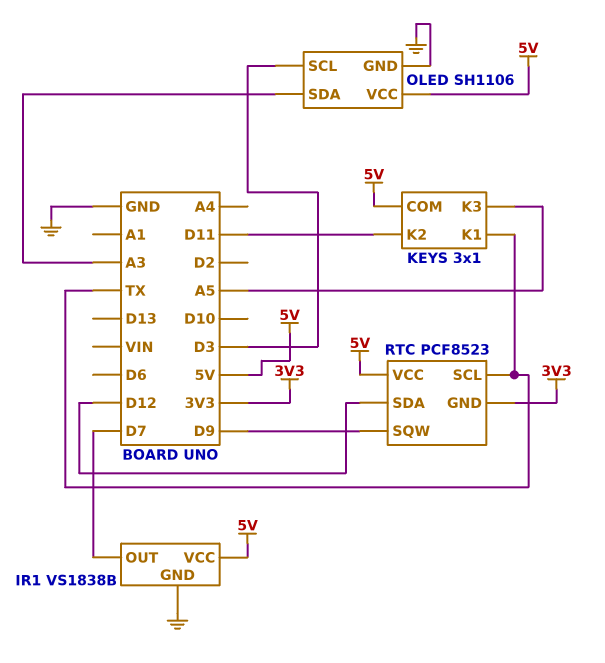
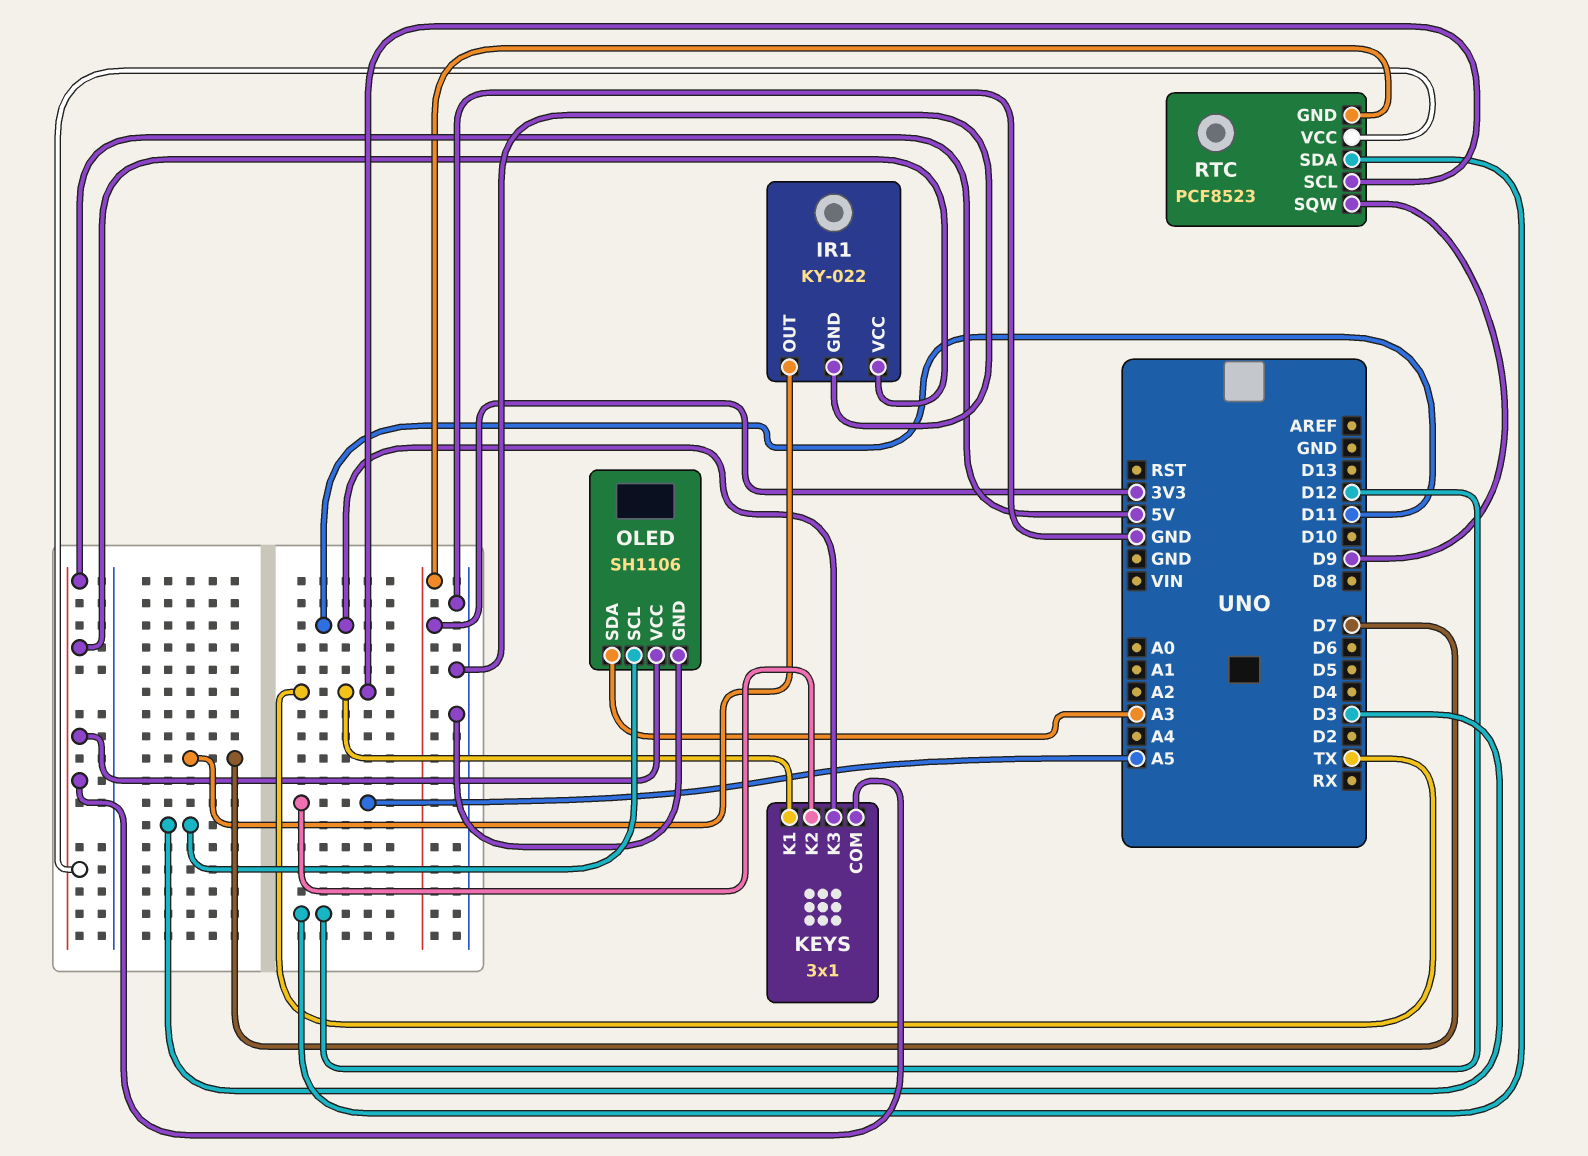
IR1: VS1838B -> KY-022
KEYS pin K2: D11 -> A5
KEYS pin K3: A5 -> D11

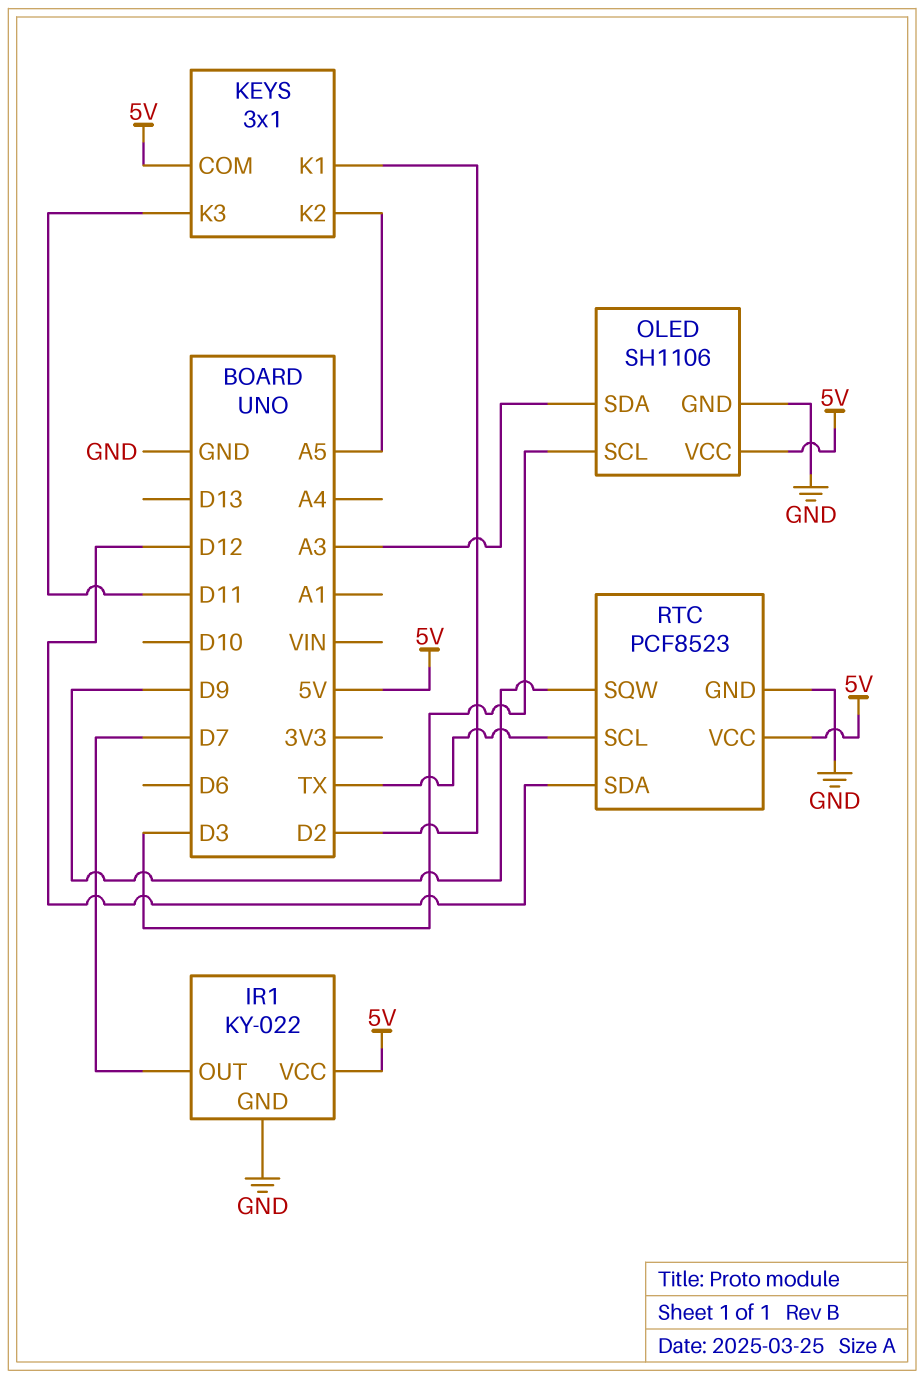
KEYS pin K1: TX -> D2
RTC pin GND: 3V3 -> GND

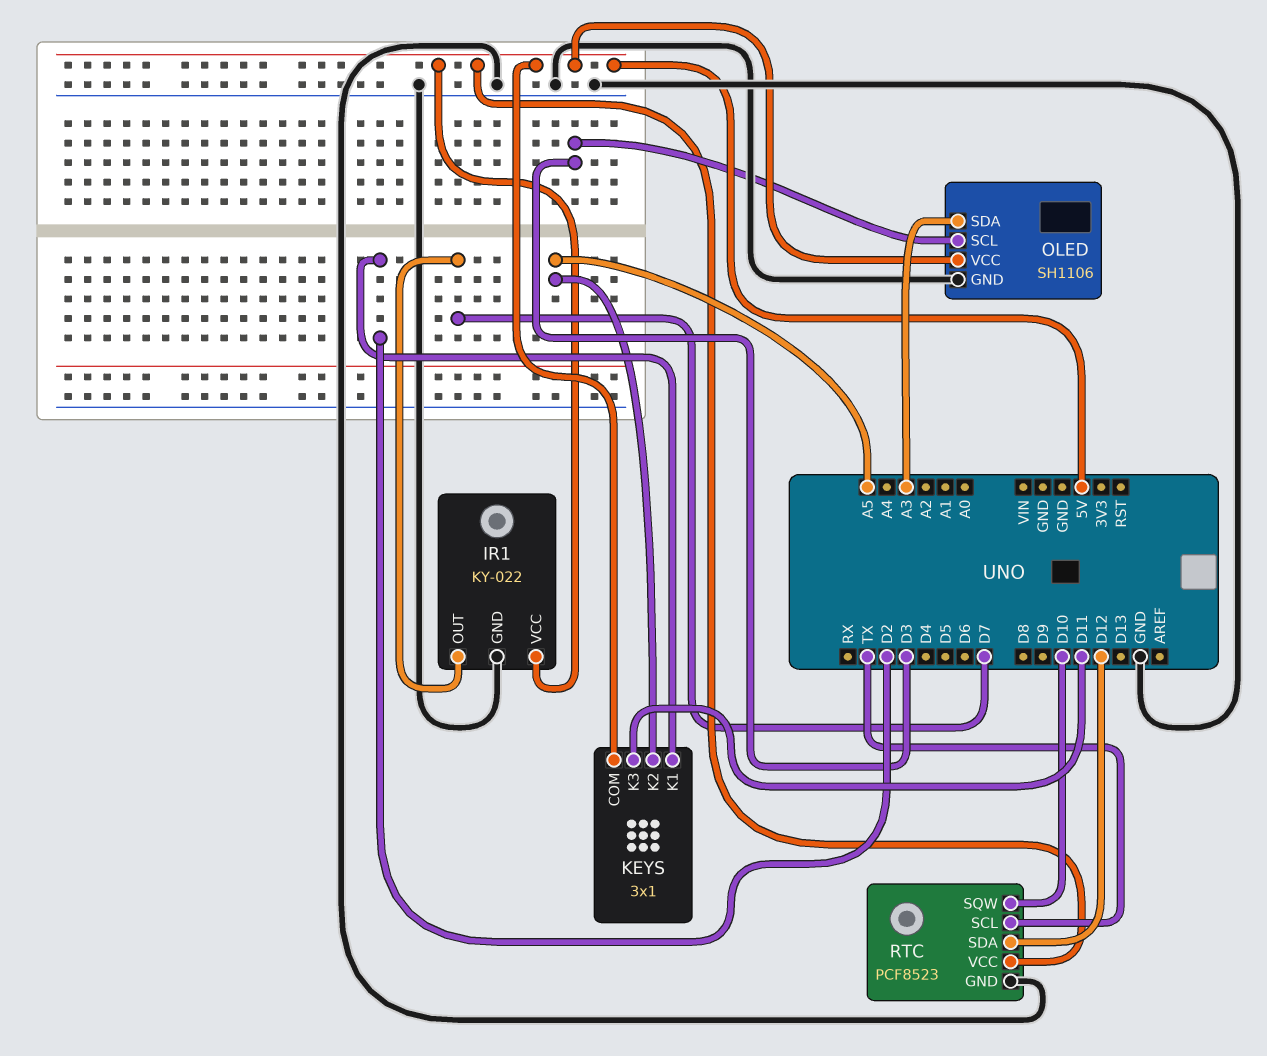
RTC pin SQW: D9 -> D10

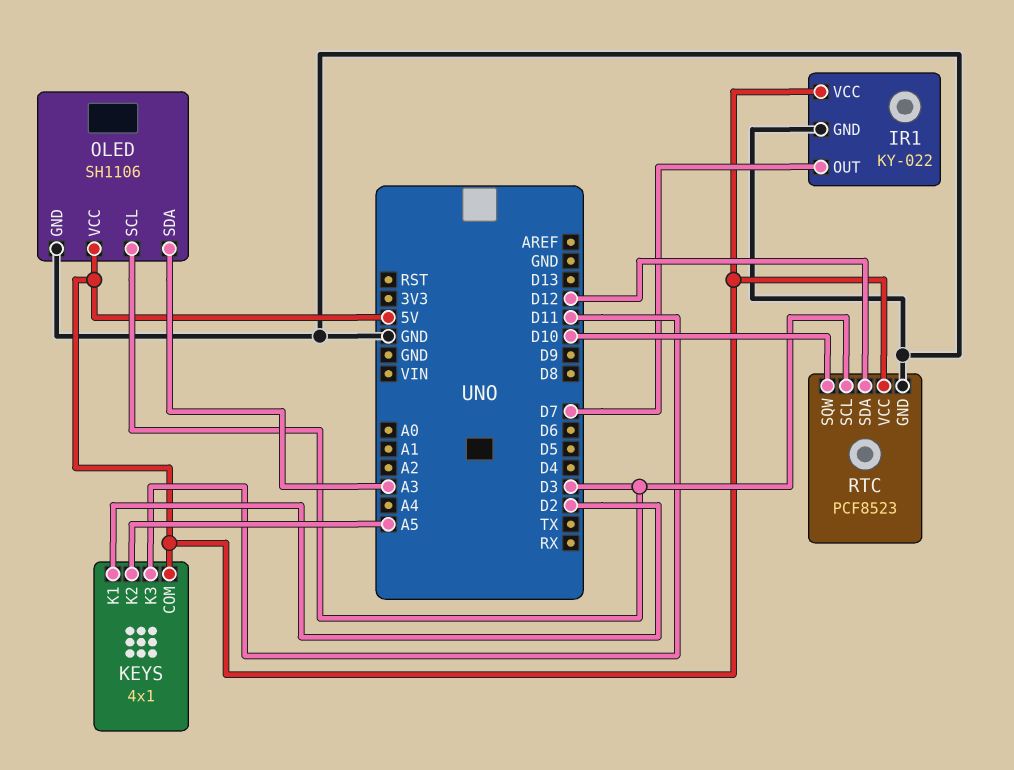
KEYS: 3x1 -> 4x1
RTC pin SCL: TX -> D3

